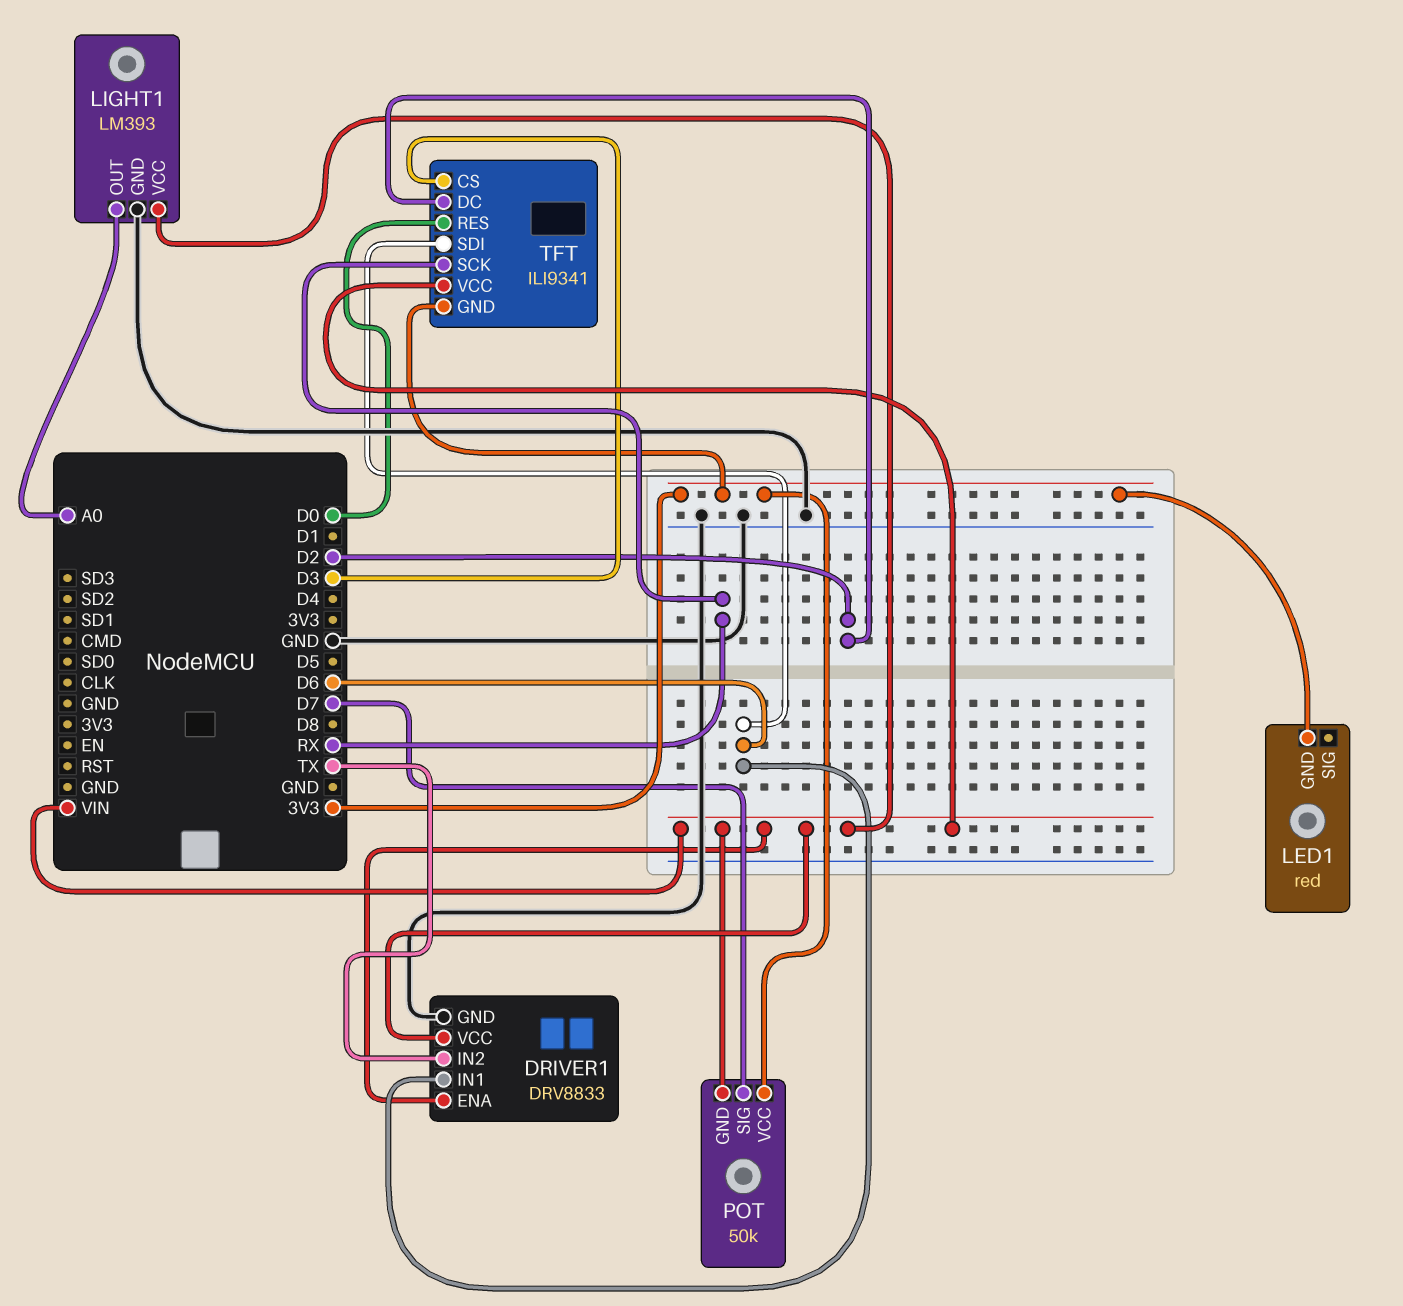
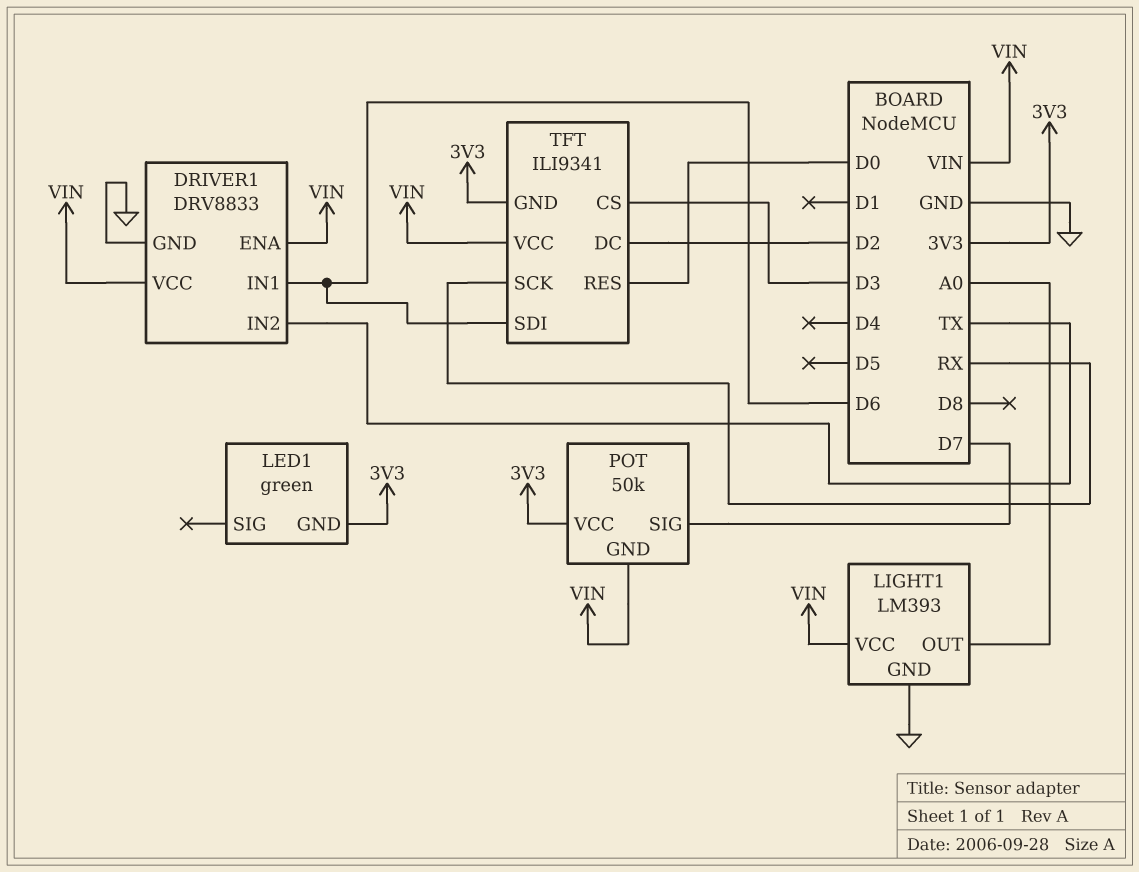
LED1: red -> green

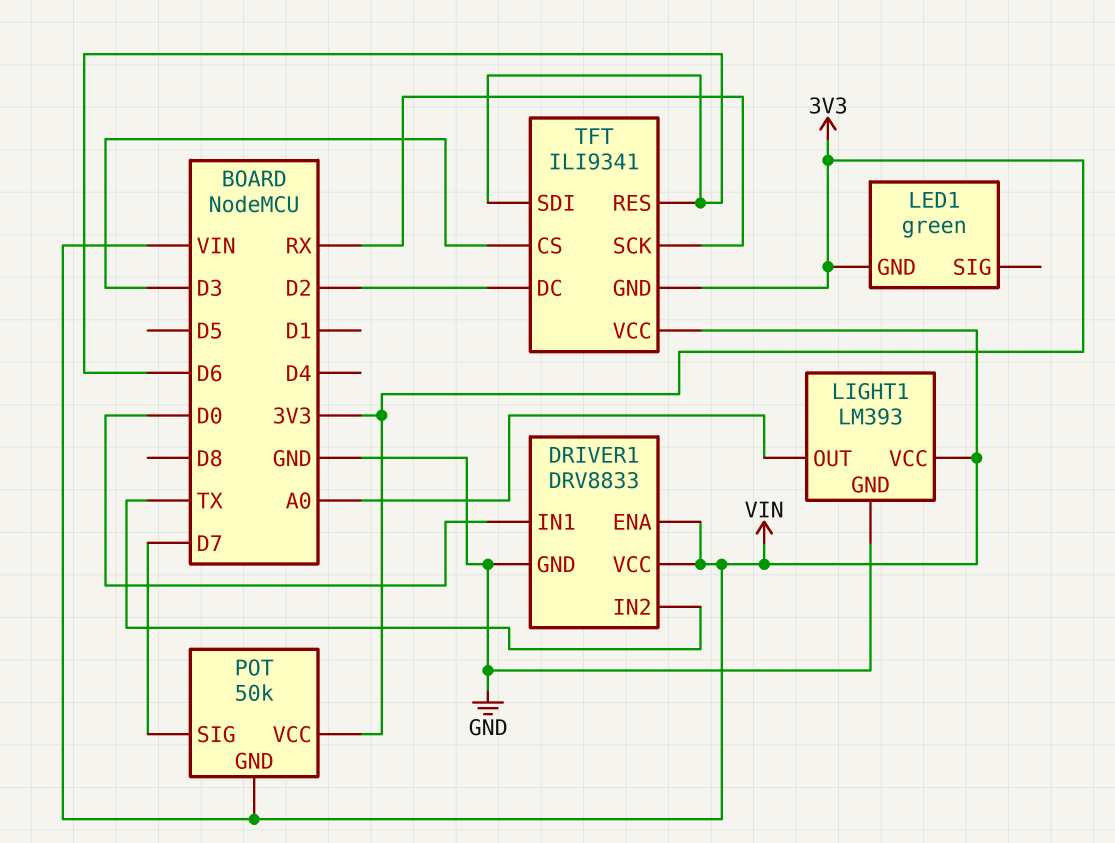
DRIVER1 pin IN1: D6 -> D0
TFT pin RES: D0 -> D6

